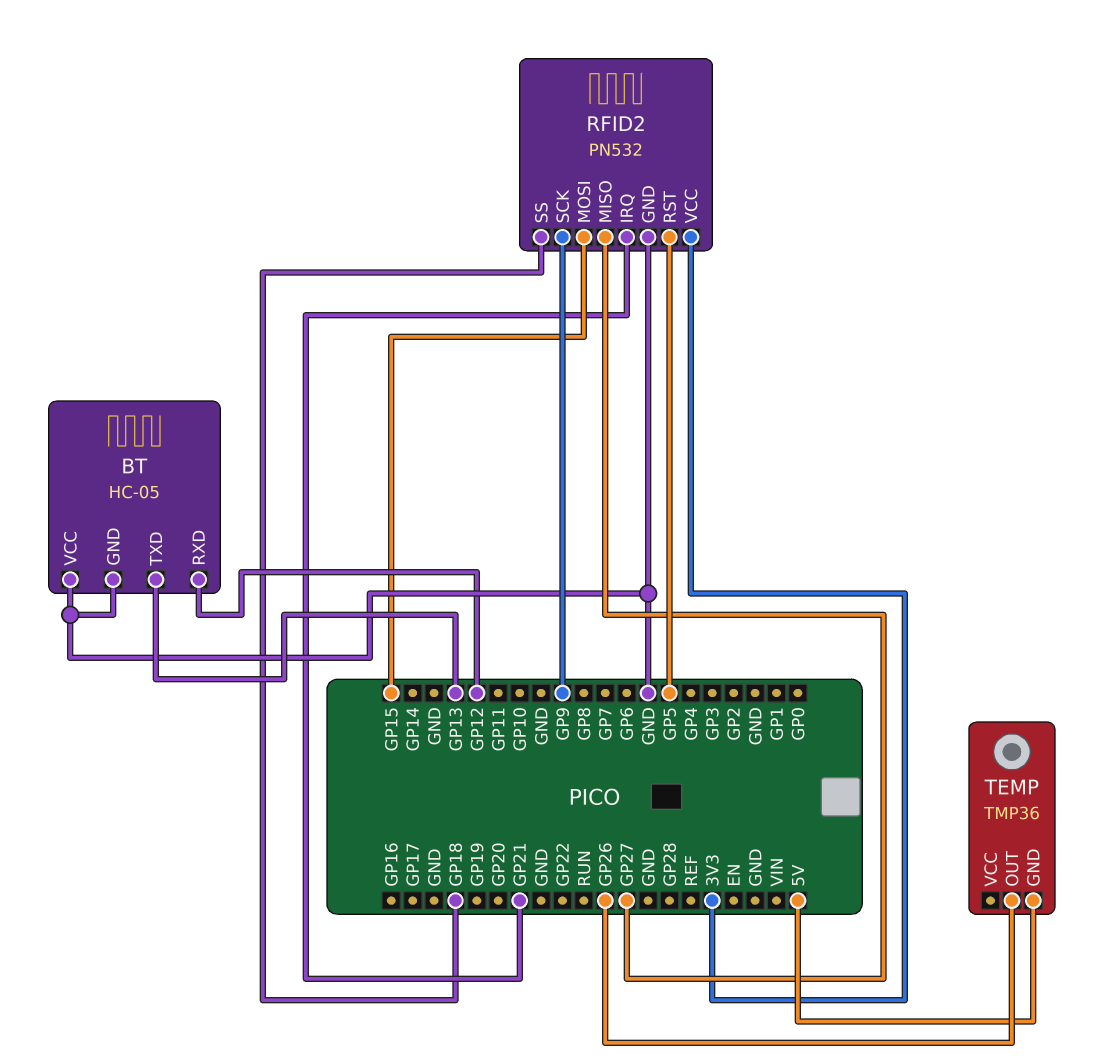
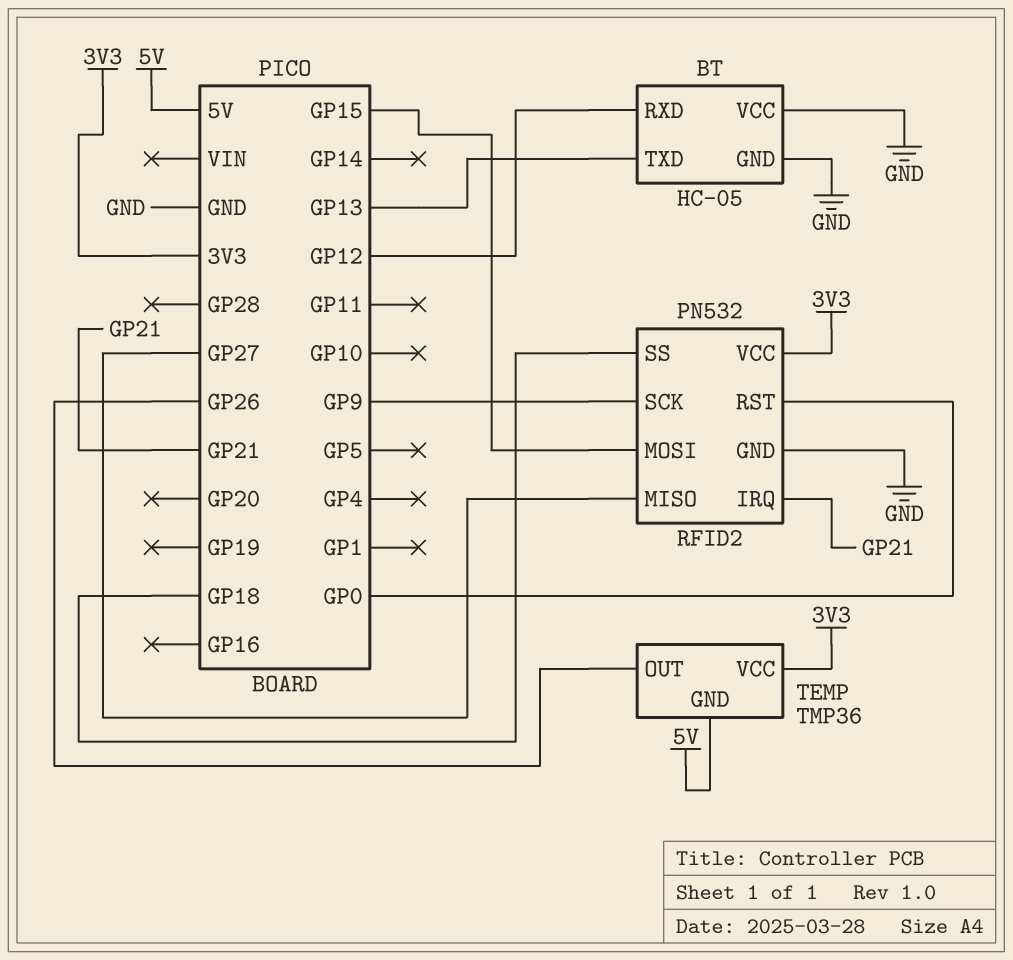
RFID2 pin RST: GP5 -> GP0
TEMP pin VCC: none -> 3V3

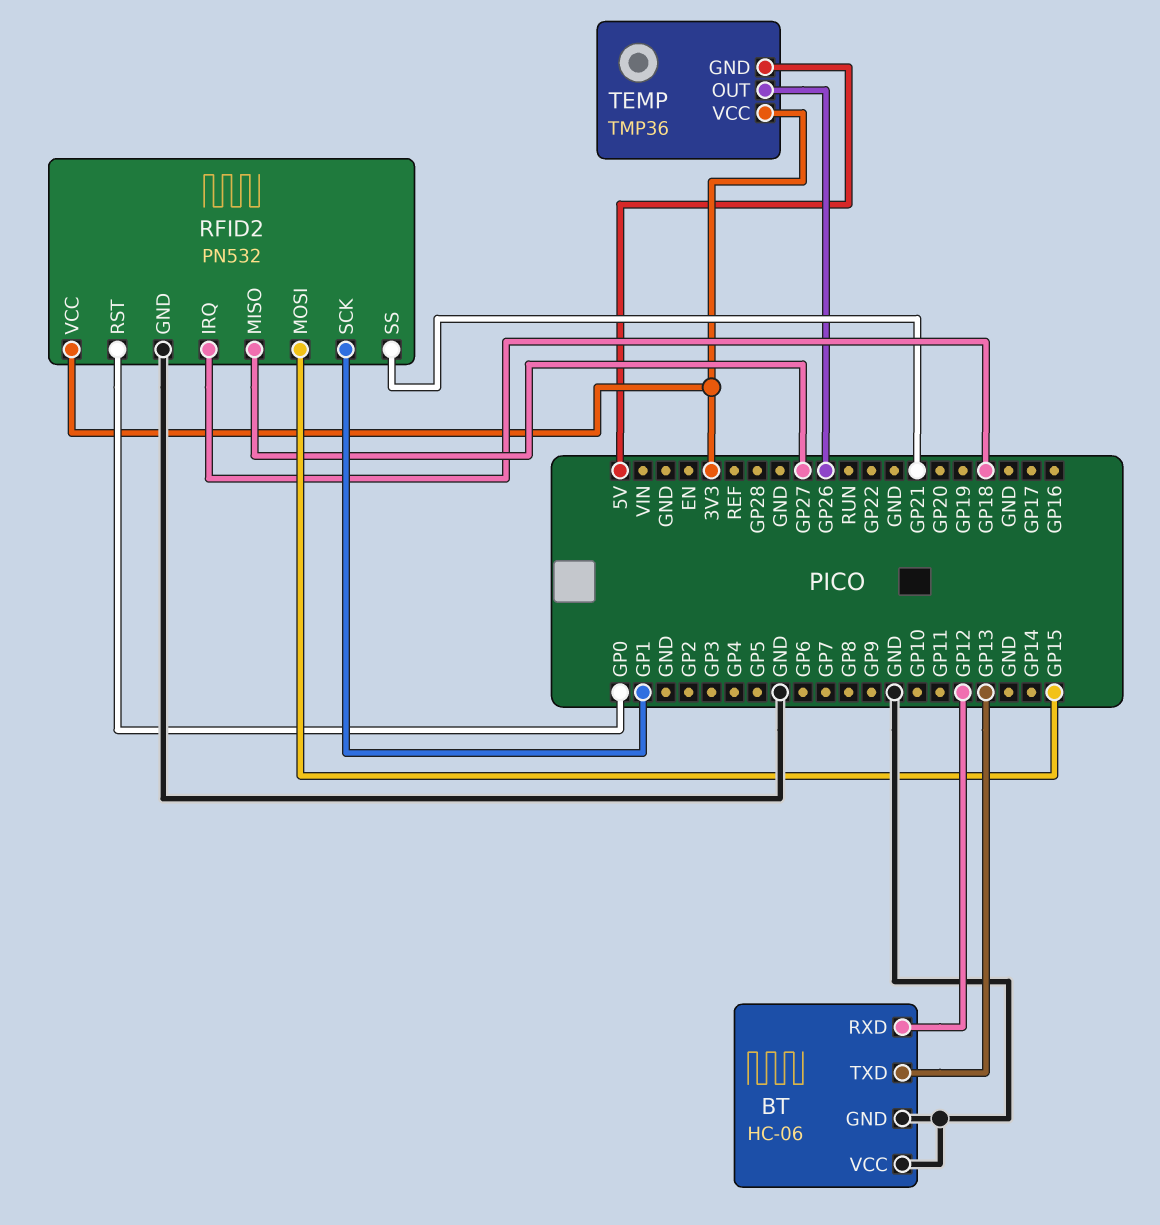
BT: HC-05 -> HC-06
RFID2 pin IRQ: GP21 -> GP18
RFID2 pin SCK: GP9 -> GP1
RFID2 pin SS: GP18 -> GP21

